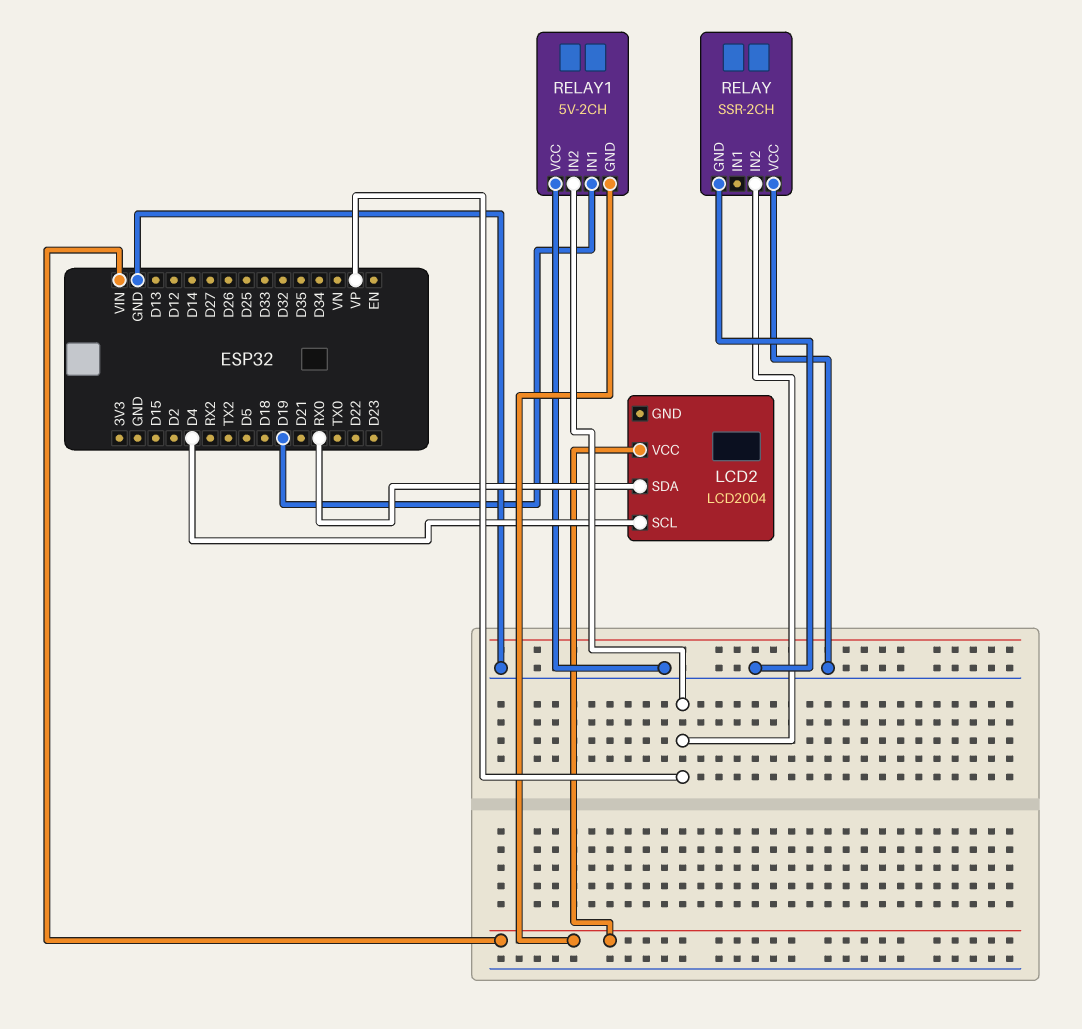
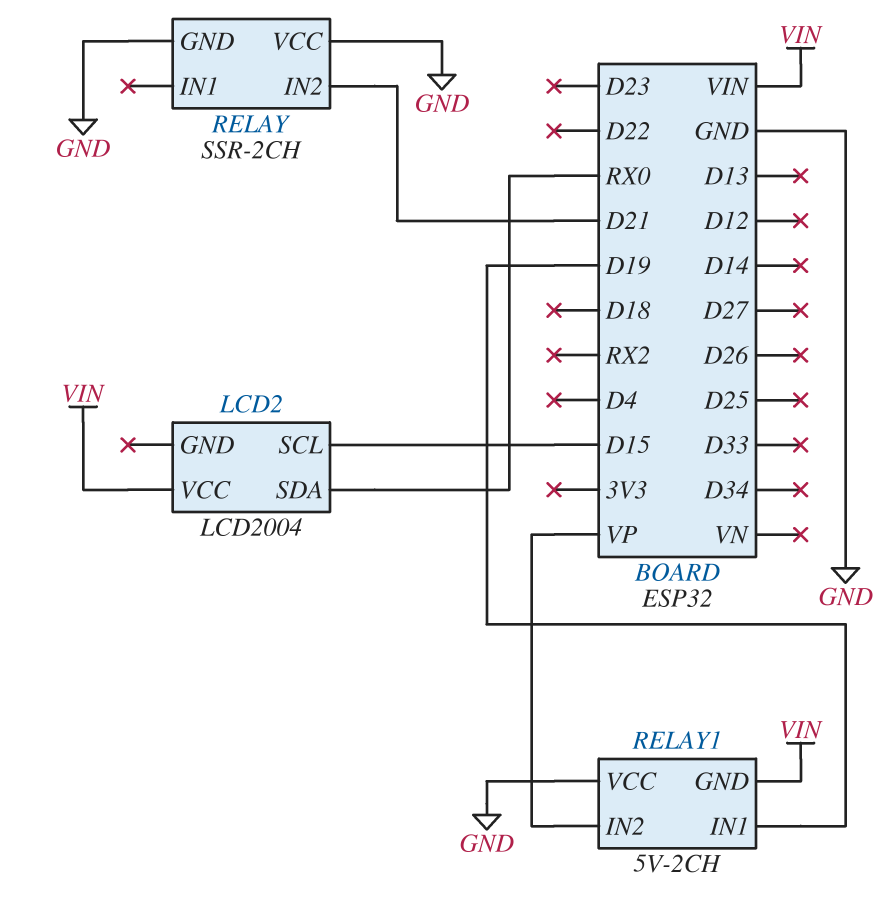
LCD2 pin SCL: D4 -> D15
RELAY pin IN2: VP -> D21

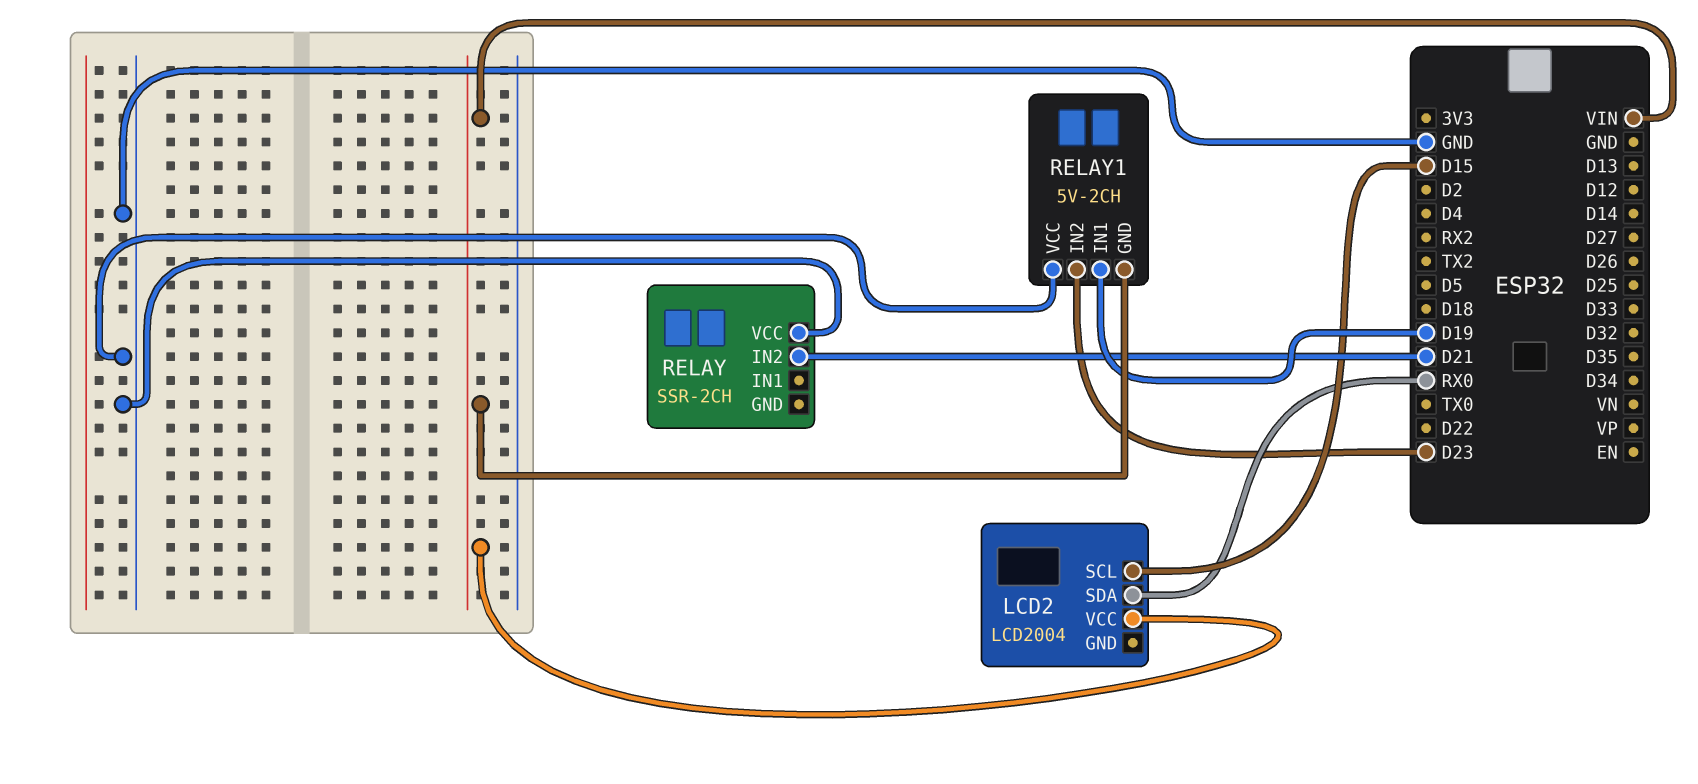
RELAY pin GND: GND -> none
RELAY1 pin IN2: VP -> D23

